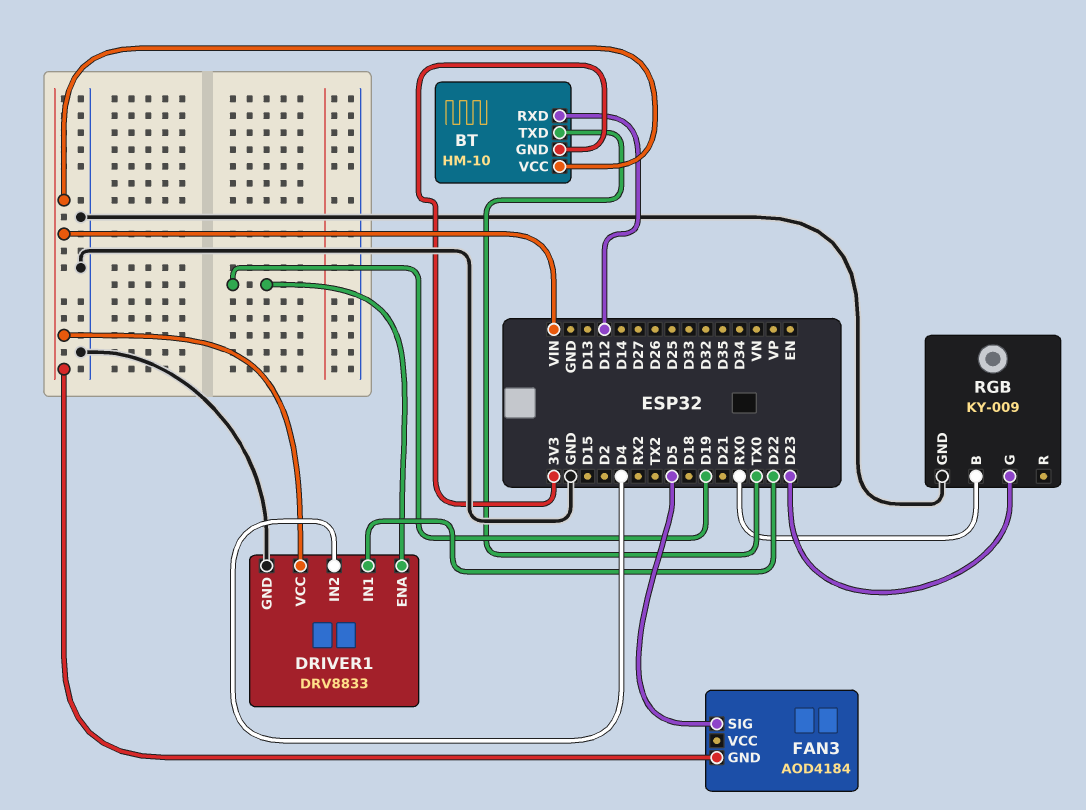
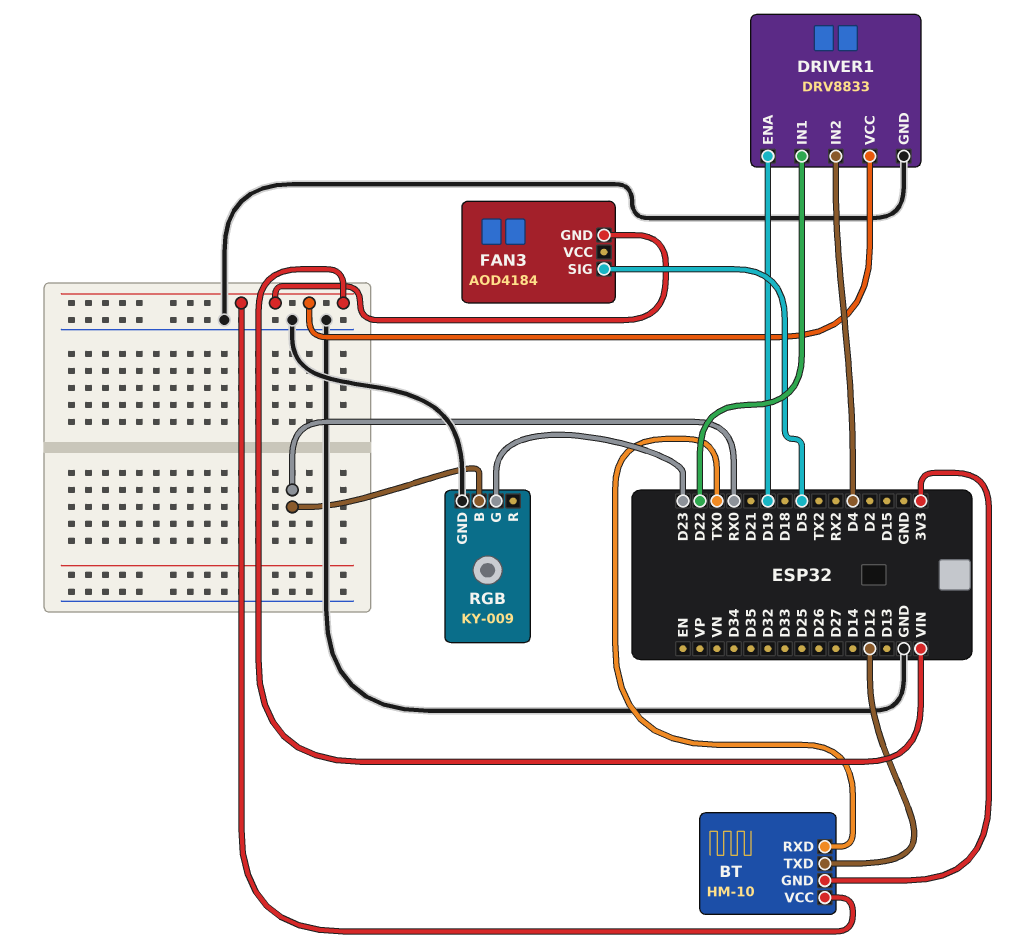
BT pin RXD: D12 -> TX0
BT pin TXD: TX0 -> D12

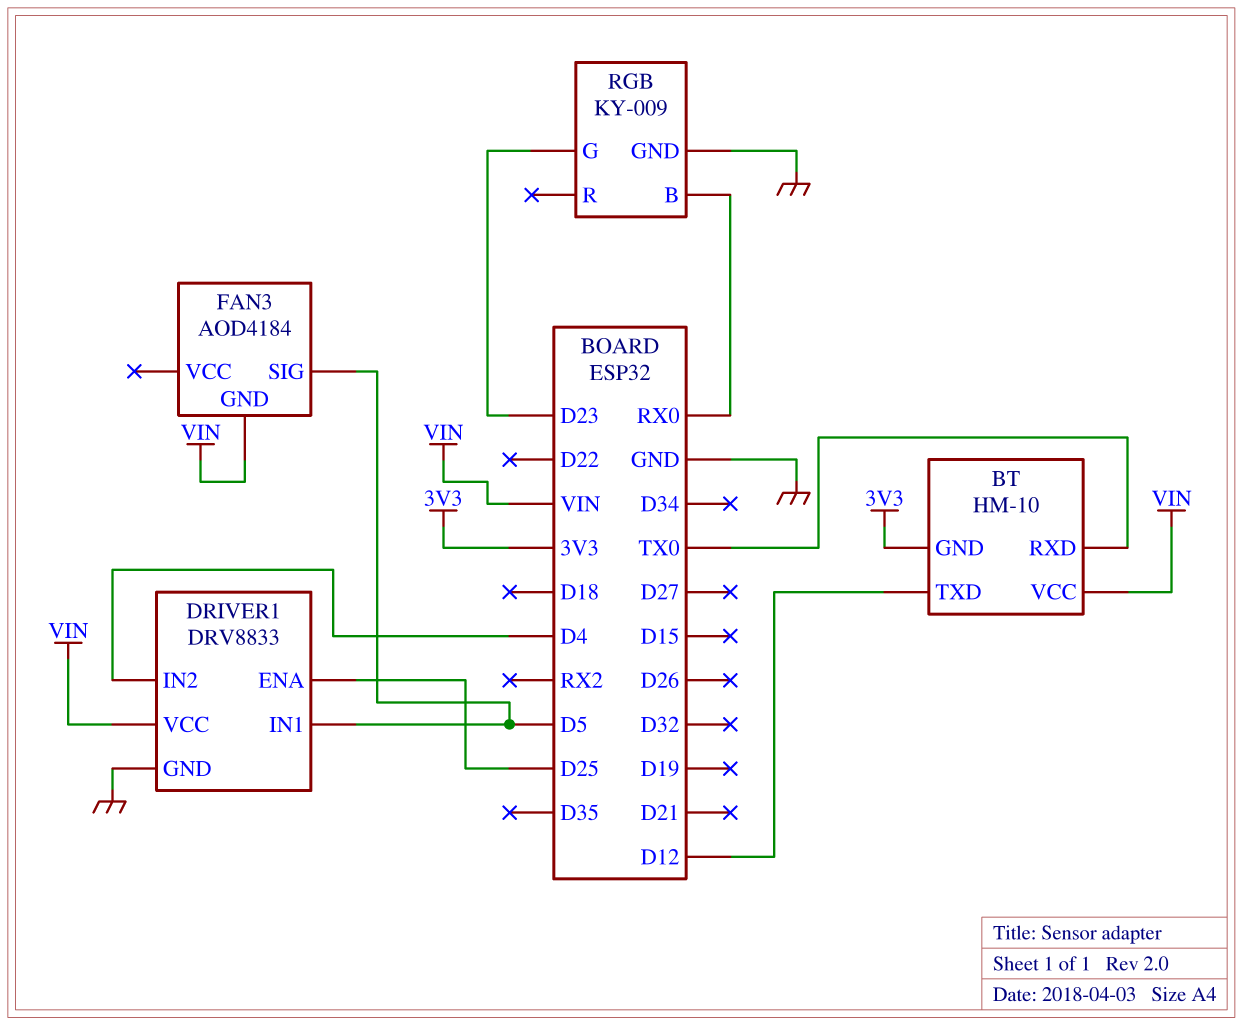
DRIVER1 pin ENA: D19 -> D25
DRIVER1 pin IN1: D22 -> D5

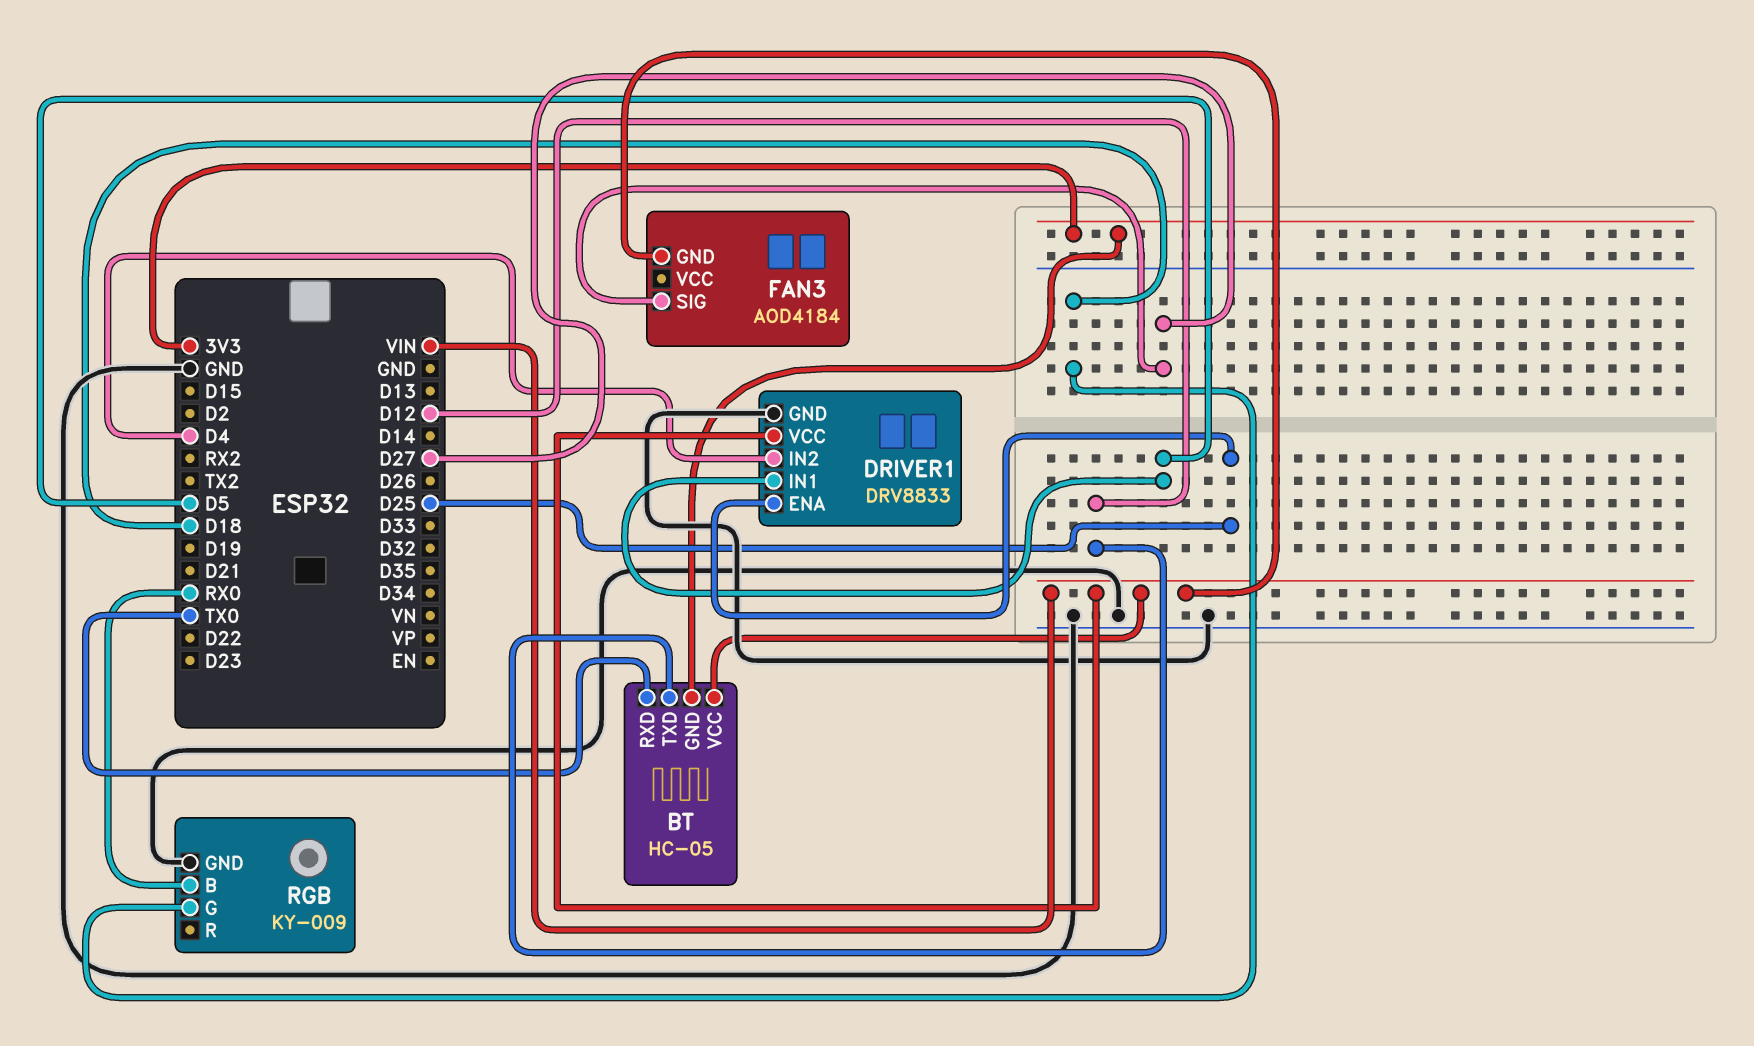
BT: HM-10 -> HC-05
FAN3 pin SIG: D5 -> D27
RGB pin G: D23 -> D18

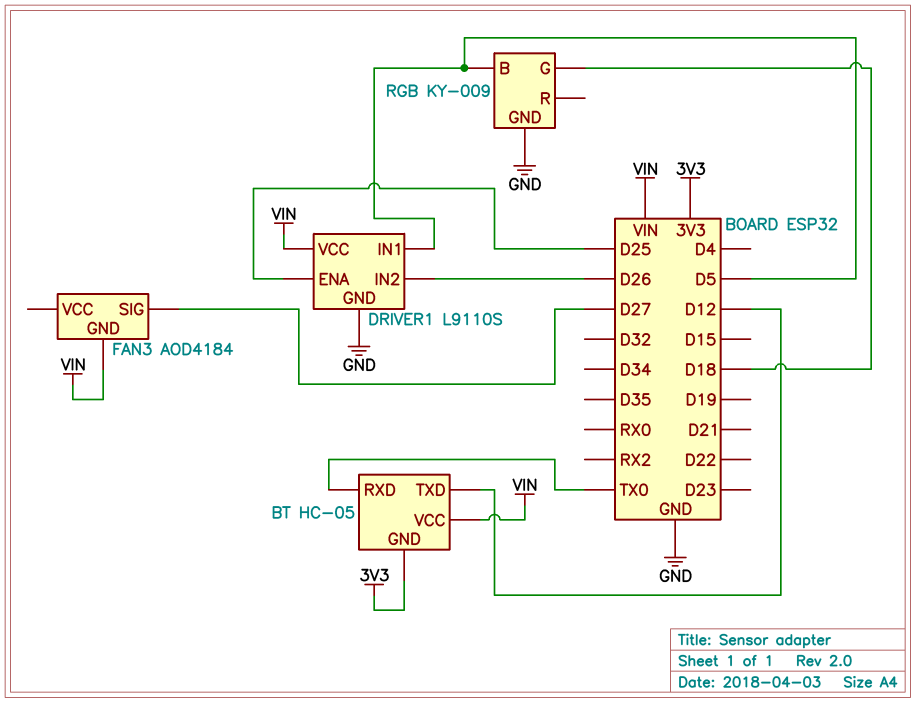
DRIVER1: DRV8833 -> L9110S
DRIVER1 pin IN2: D4 -> D26
RGB pin B: RX0 -> D5

